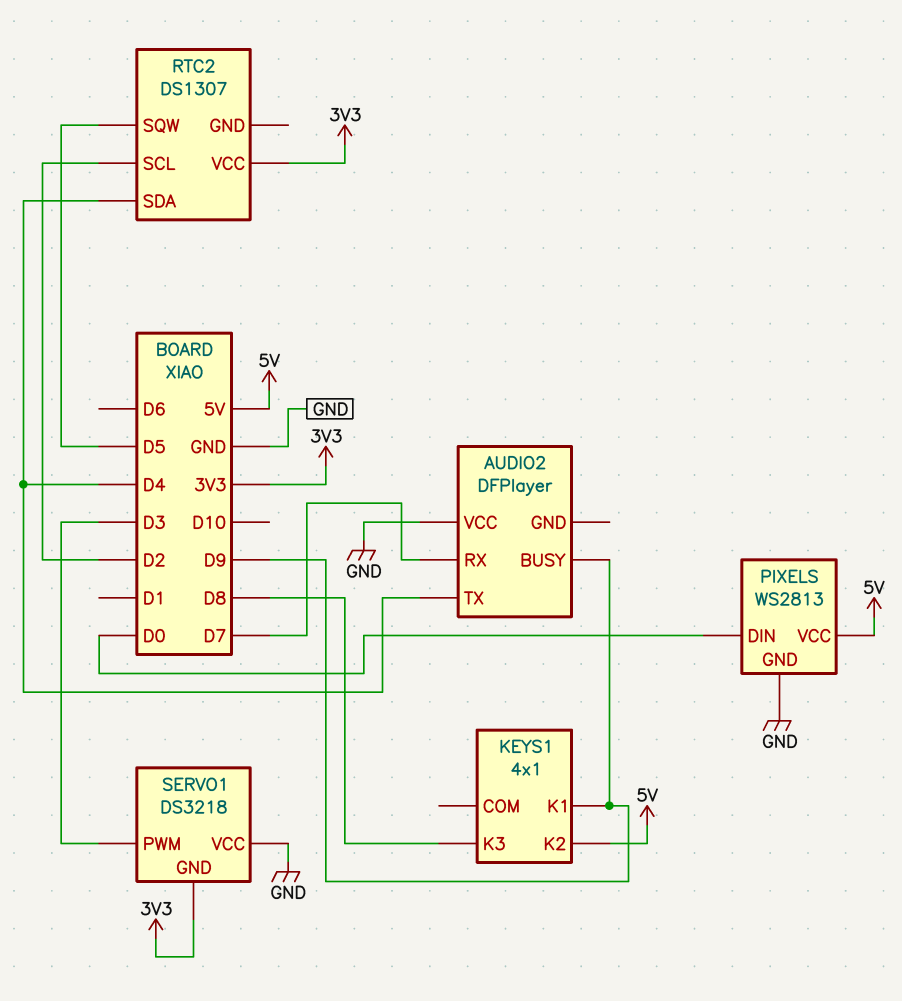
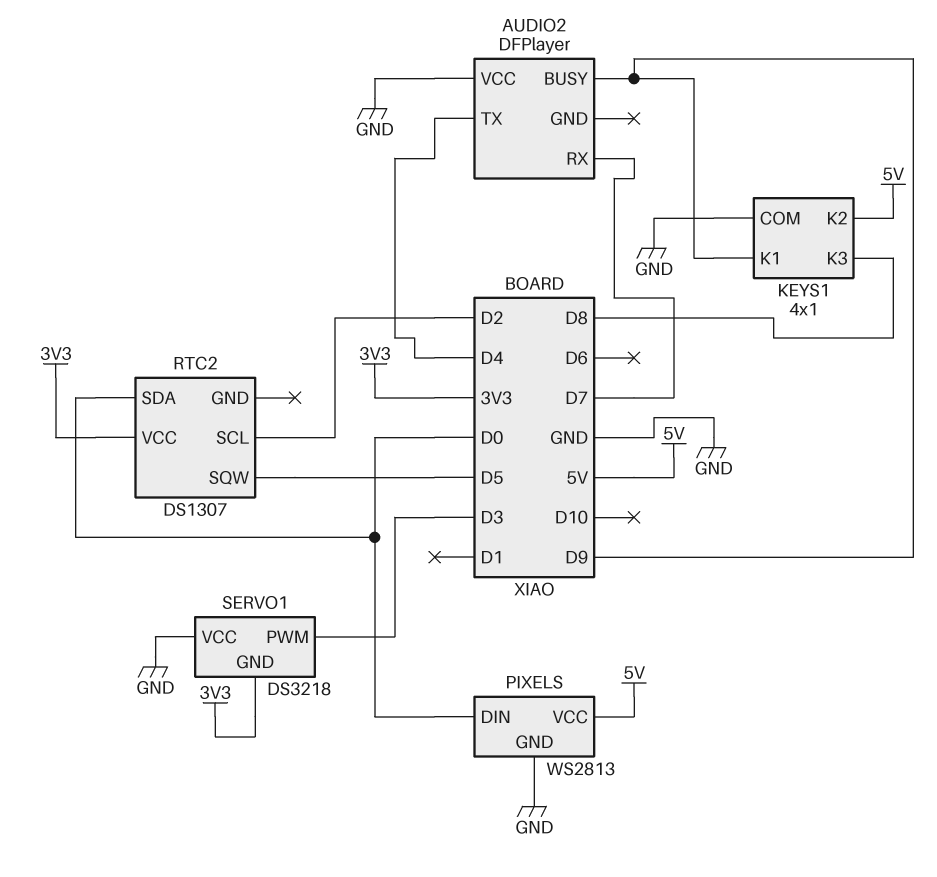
KEYS1 pin COM: none -> GND
RTC2 pin SDA: D4 -> D0

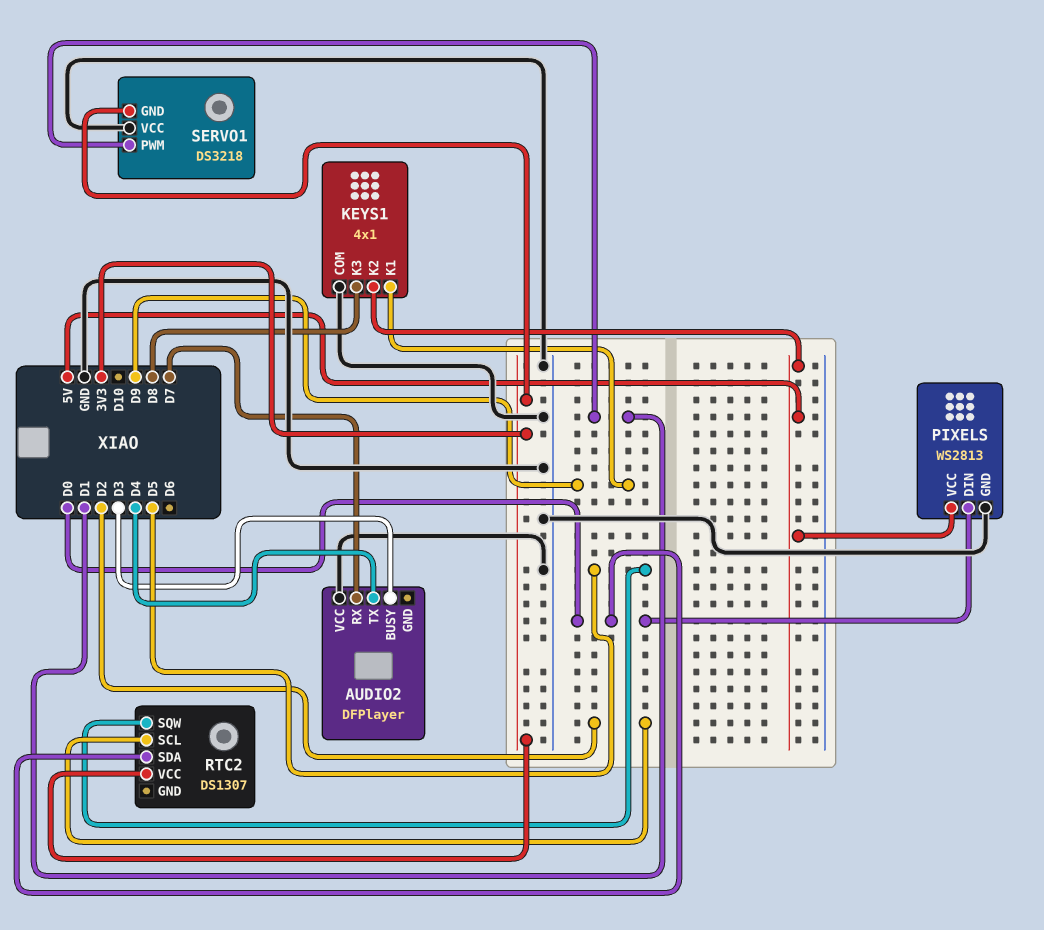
AUDIO2 pin BUSY: D9 -> D3
SERVO1 pin PWM: D3 -> D1

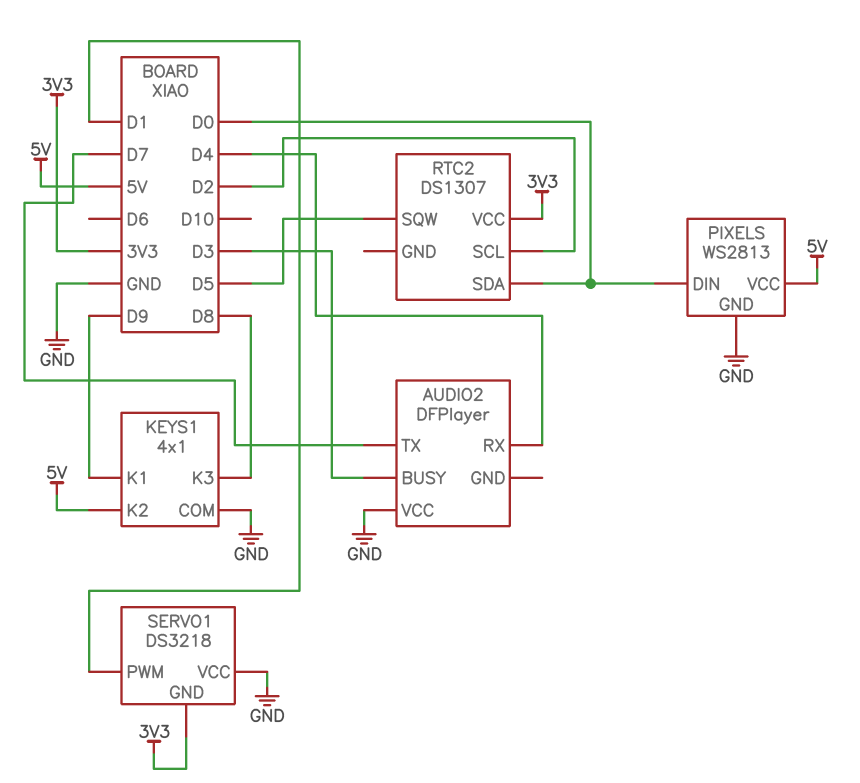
AUDIO2 pin RX: D7 -> D4
AUDIO2 pin TX: D4 -> D7

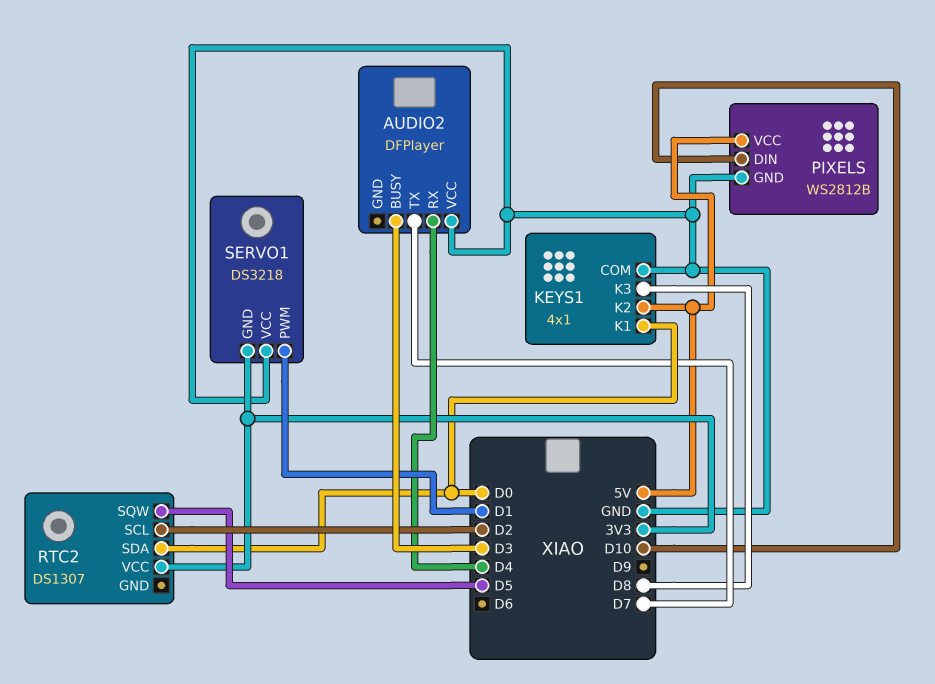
KEYS1 pin K1: D9 -> D0
PIXELS: WS2813 -> WS2812B
PIXELS pin DIN: D0 -> D10

